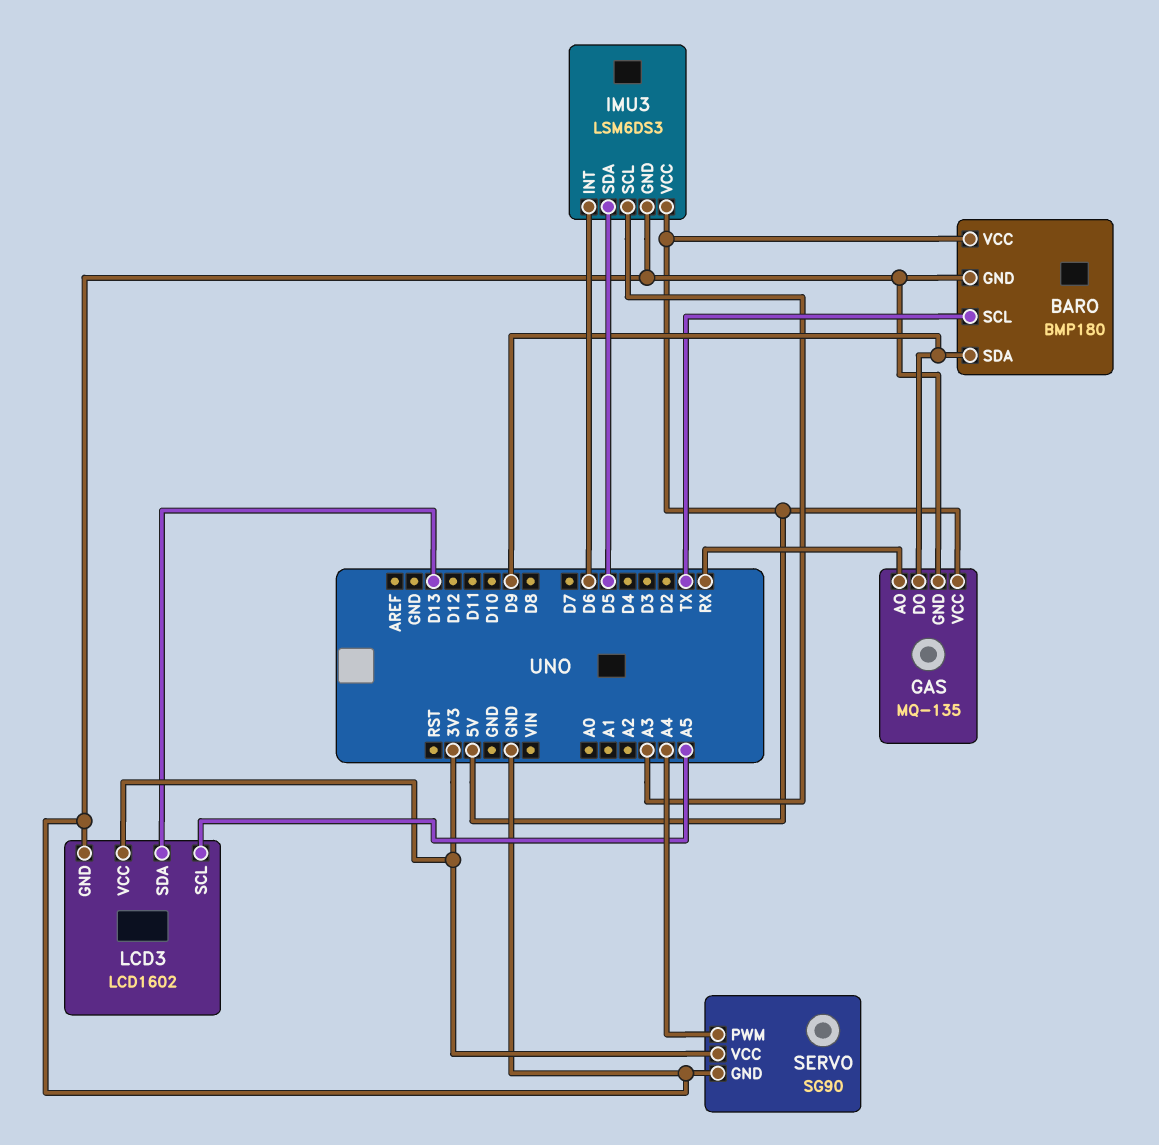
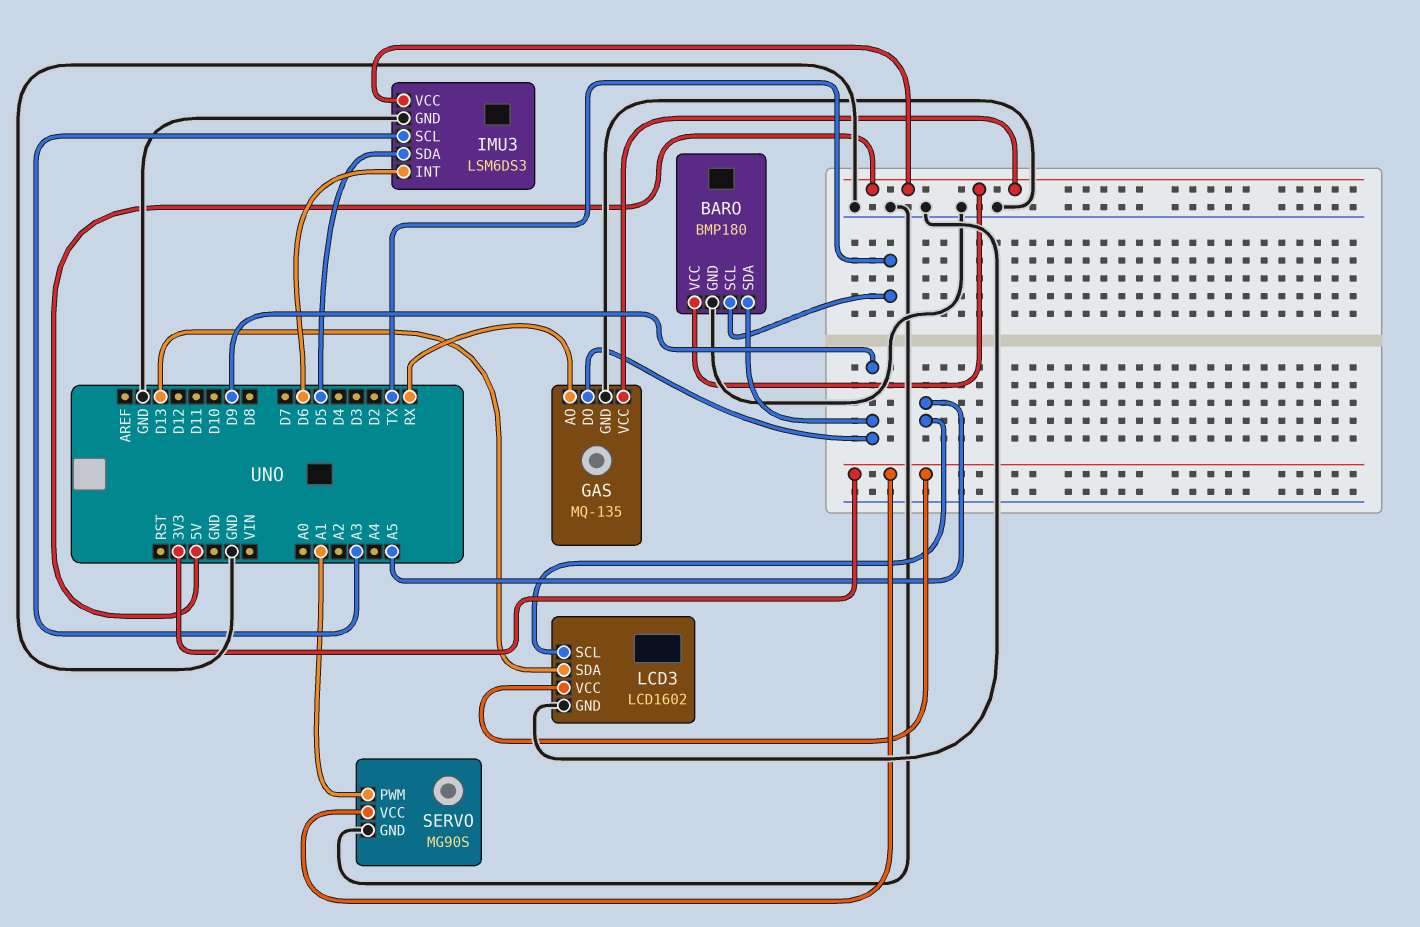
SERVO: SG90 -> MG90S
SERVO pin PWM: A4 -> A1

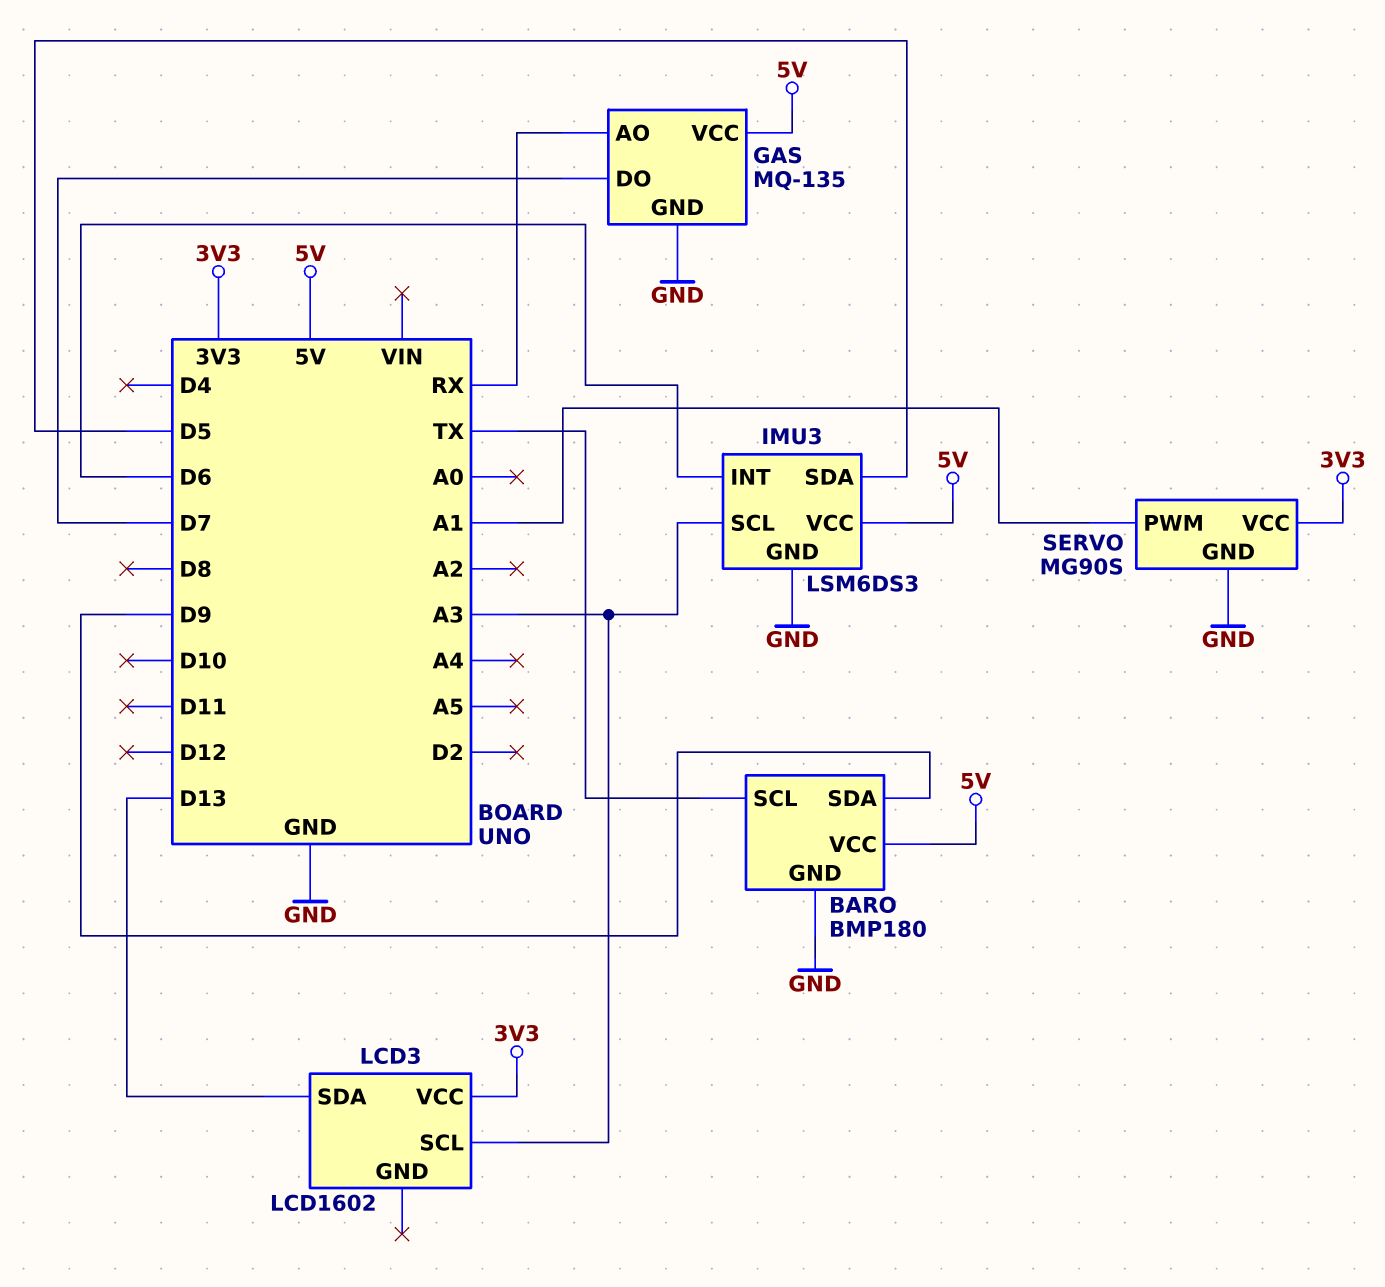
GAS pin DO: D9 -> D7
LCD3 pin GND: GND -> none
LCD3 pin SCL: A5 -> A3

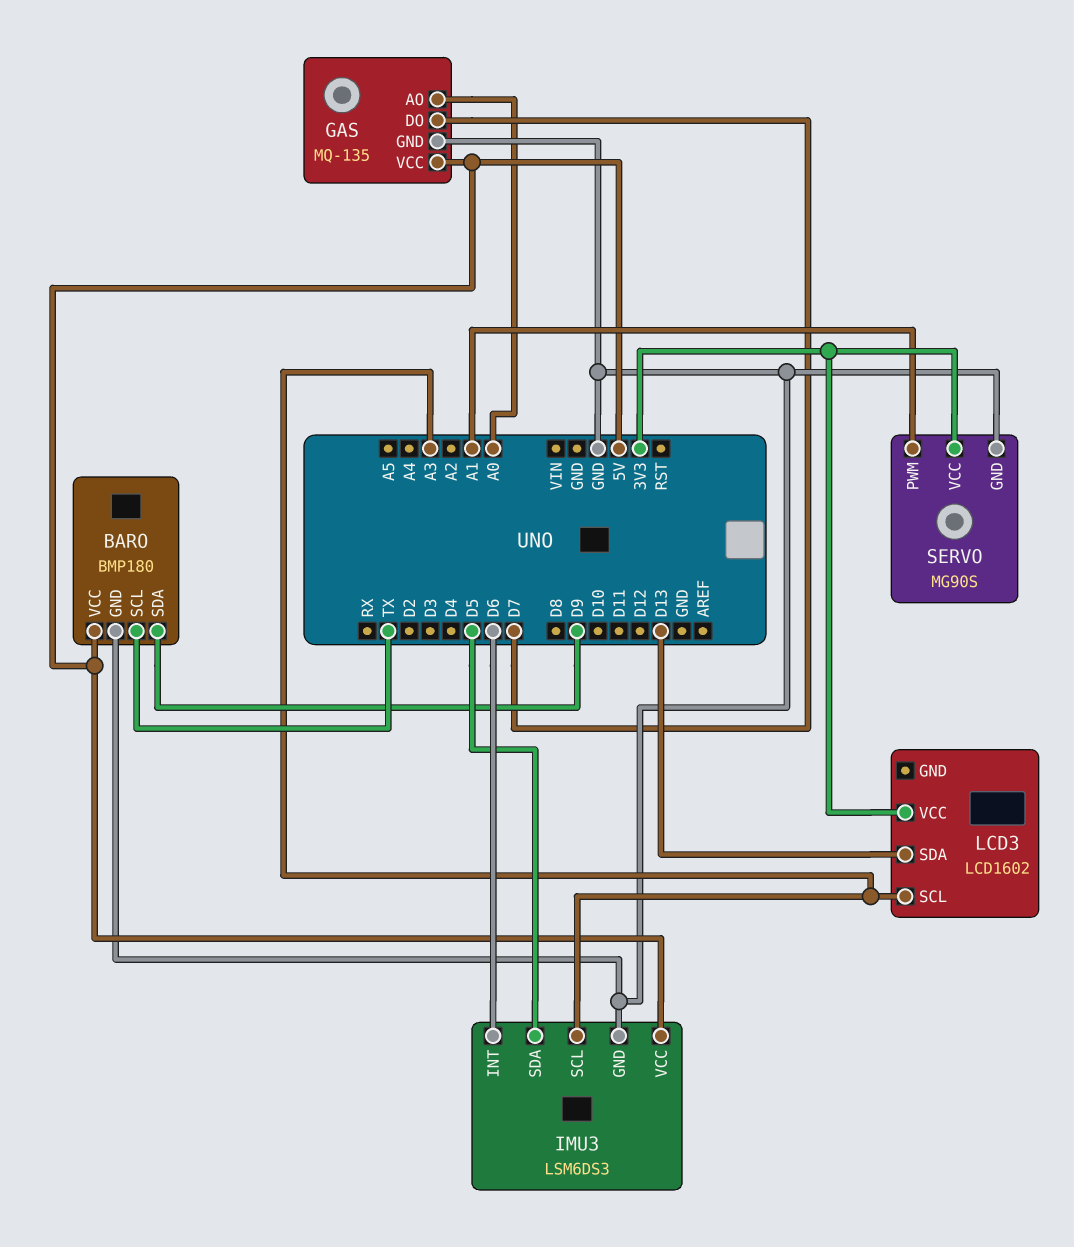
GAS pin AO: RX -> A0

